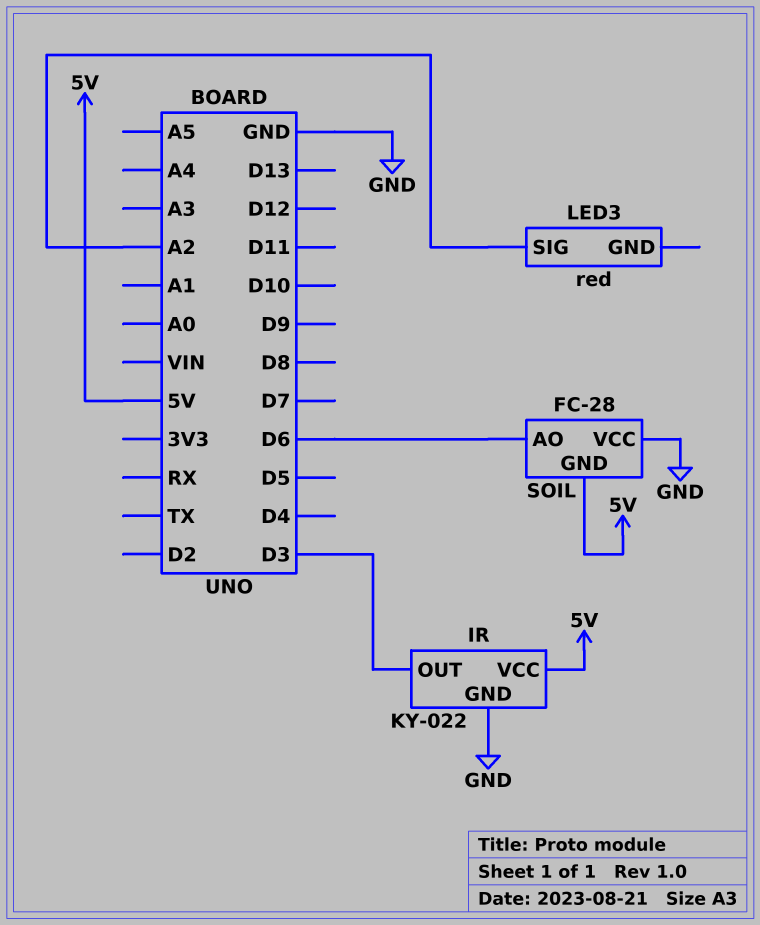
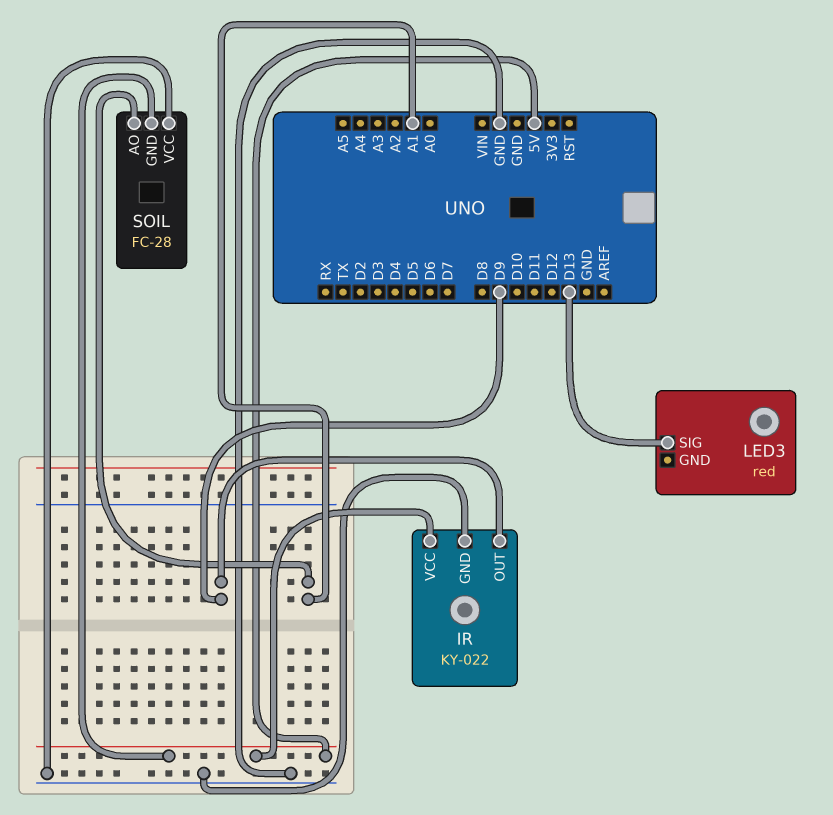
IR pin OUT: D3 -> D9
LED3 pin SIG: A2 -> D13
SOIL pin AO: D6 -> A1

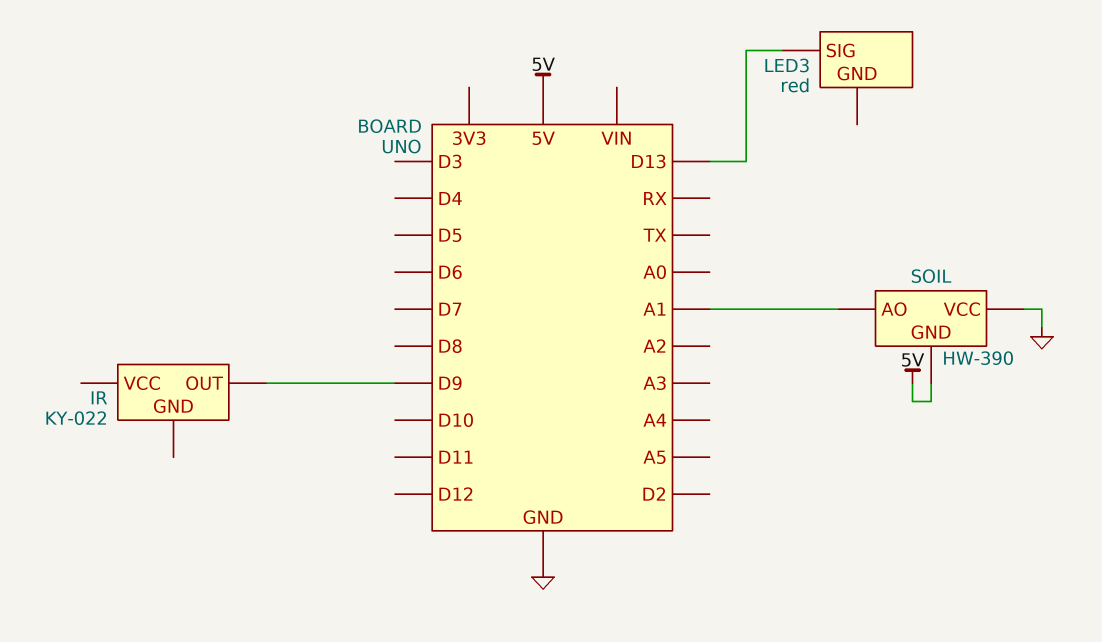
IR pin GND: GND -> none
IR pin VCC: 5V -> none
SOIL: FC-28 -> HW-390

